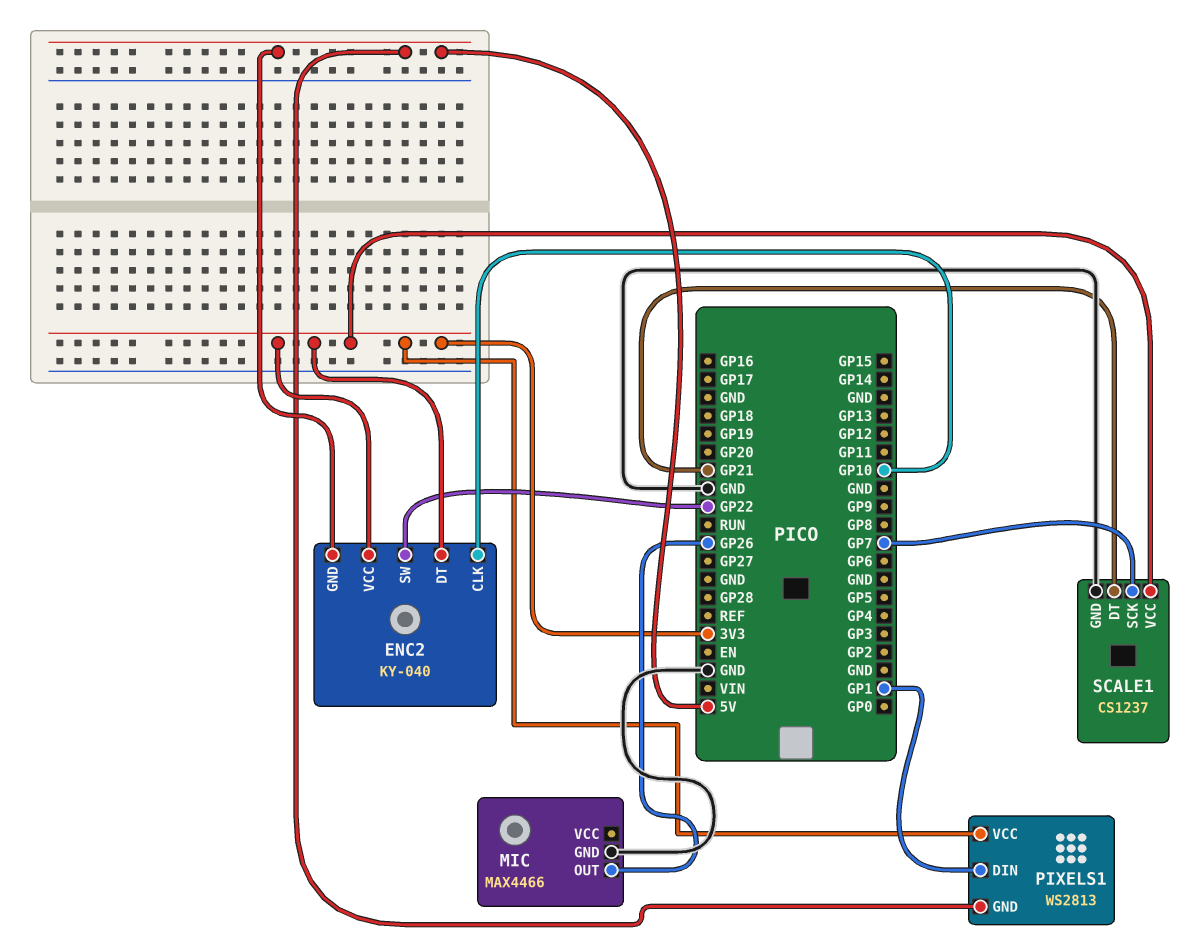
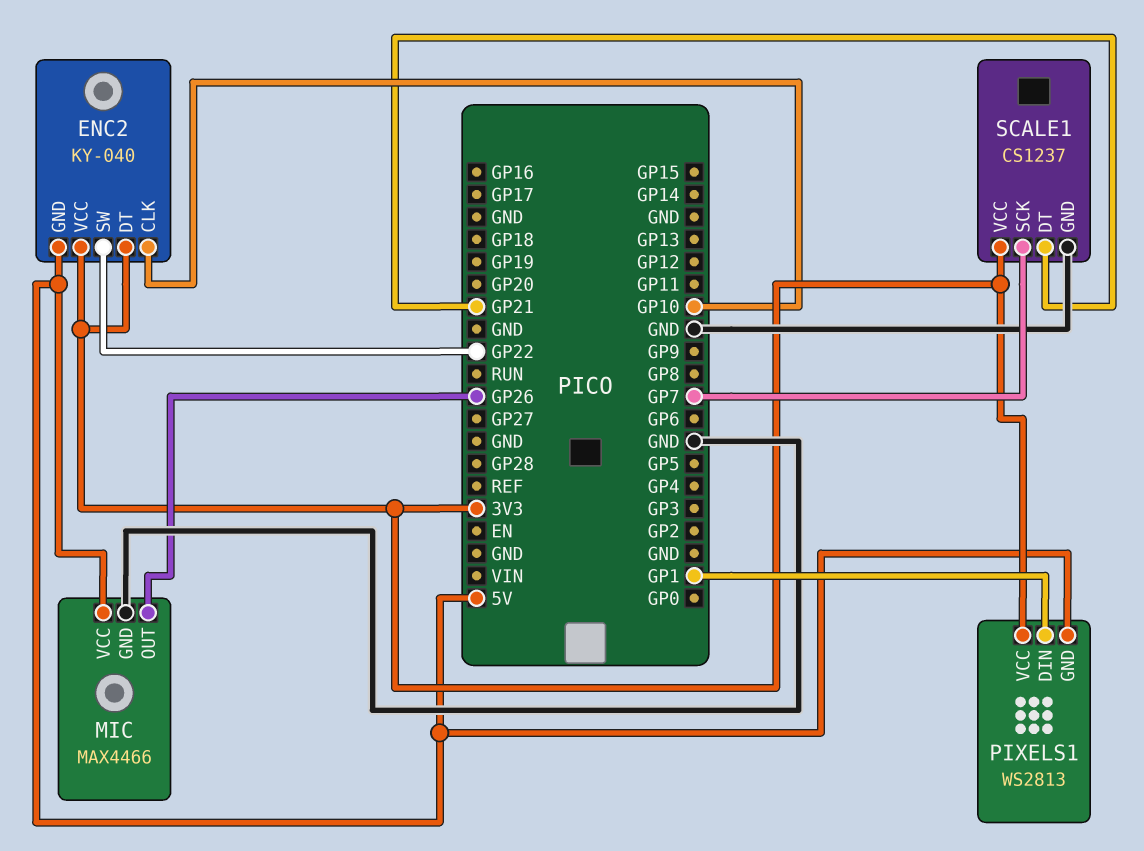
MIC pin VCC: none -> 5V

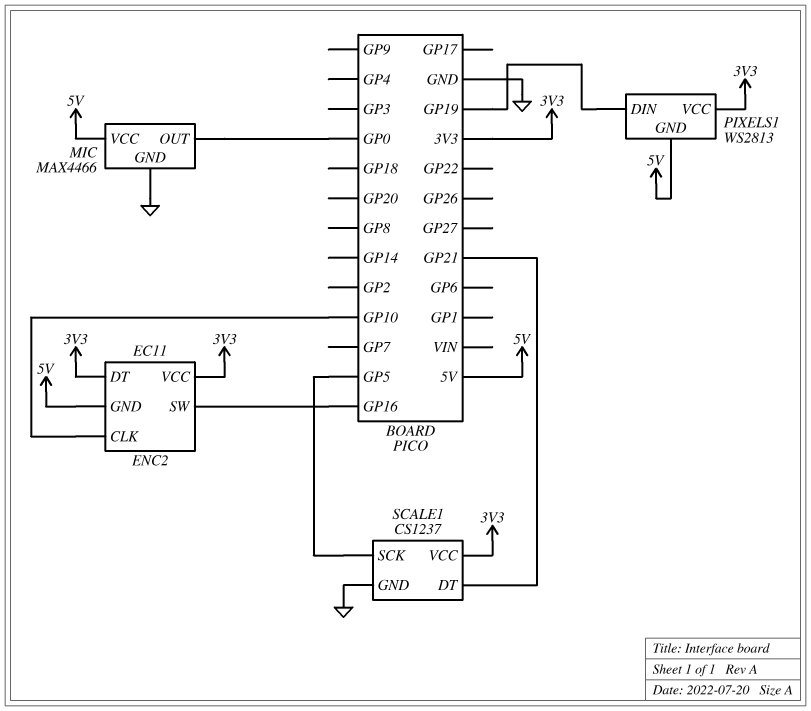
ENC2: KY-040 -> EC11
ENC2 pin SW: GP22 -> GP16
MIC pin OUT: GP26 -> GP0
PIXELS1 pin DIN: GP1 -> GP19
SCALE1 pin SCK: GP7 -> GP5

